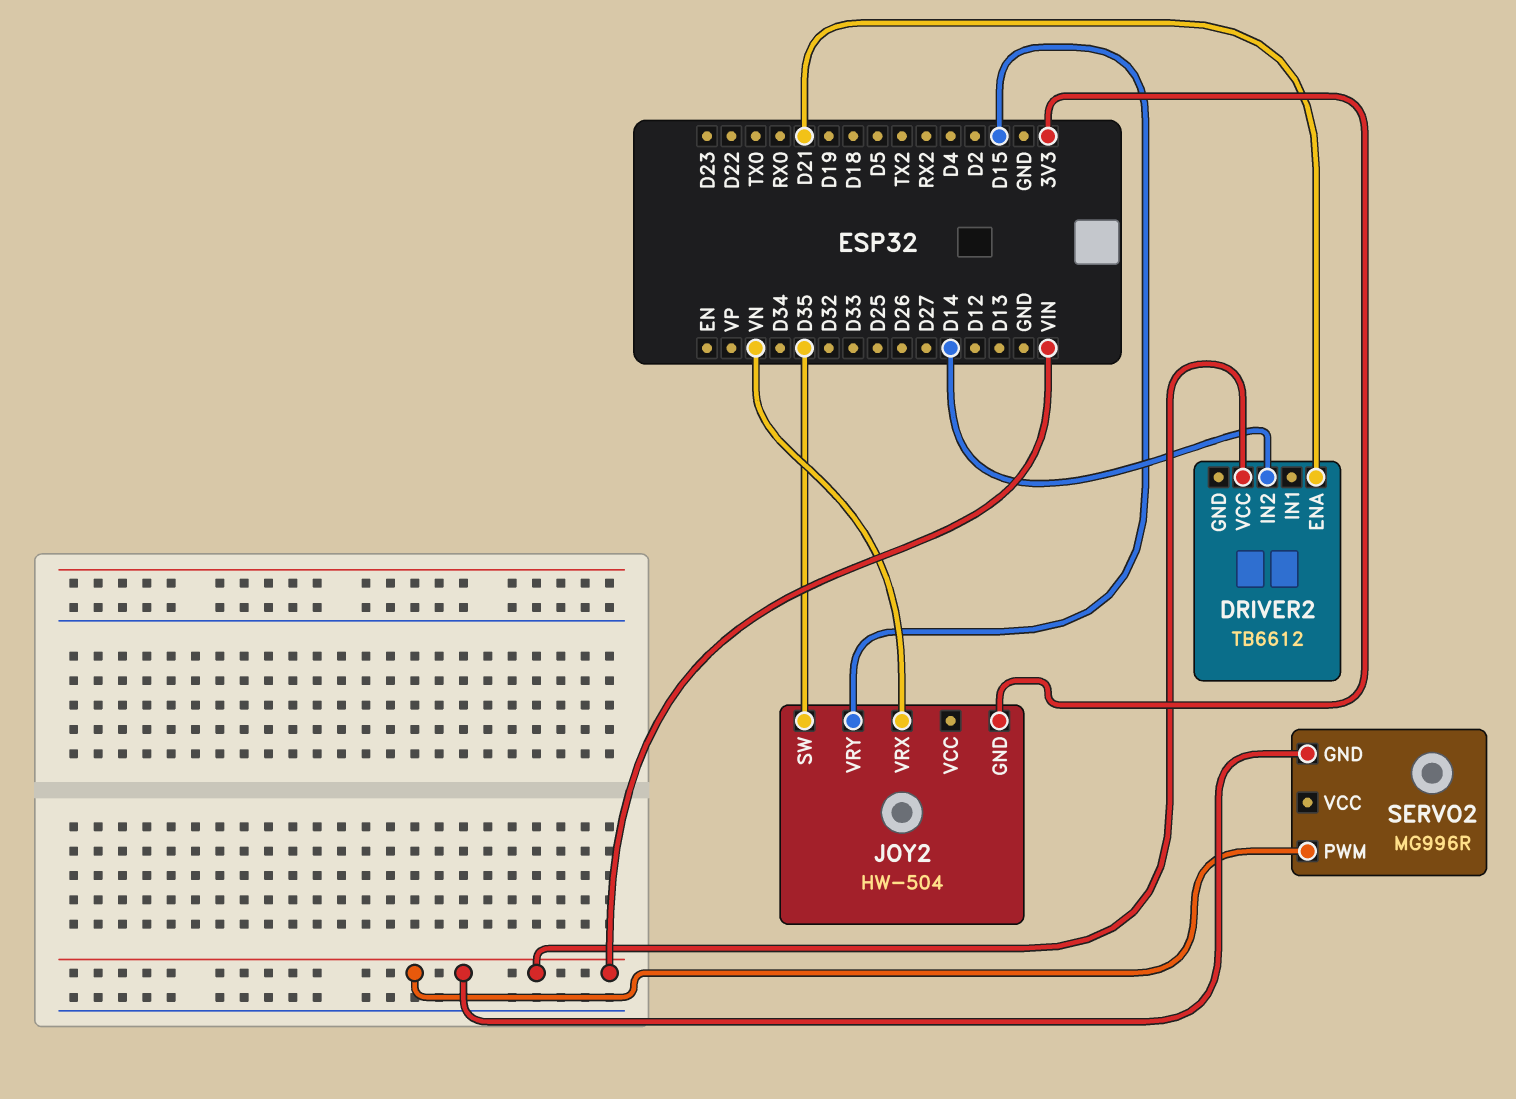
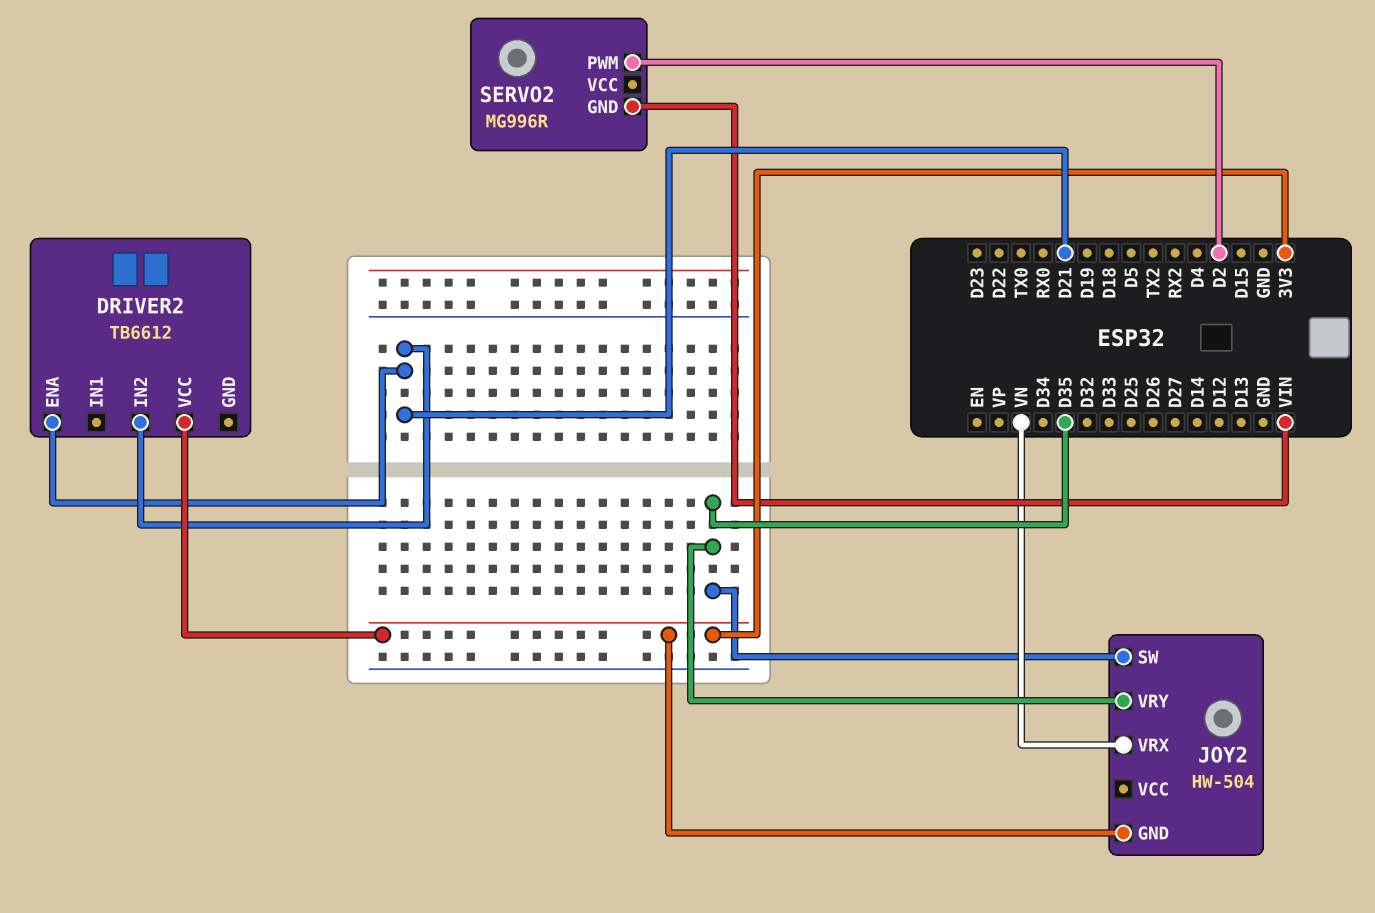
DRIVER2 pin IN2: D14 -> D21
DRIVER2 pin VCC: VIN -> 3V3
JOY2 pin VRY: D15 -> D35
SERVO2 pin PWM: VIN -> D2

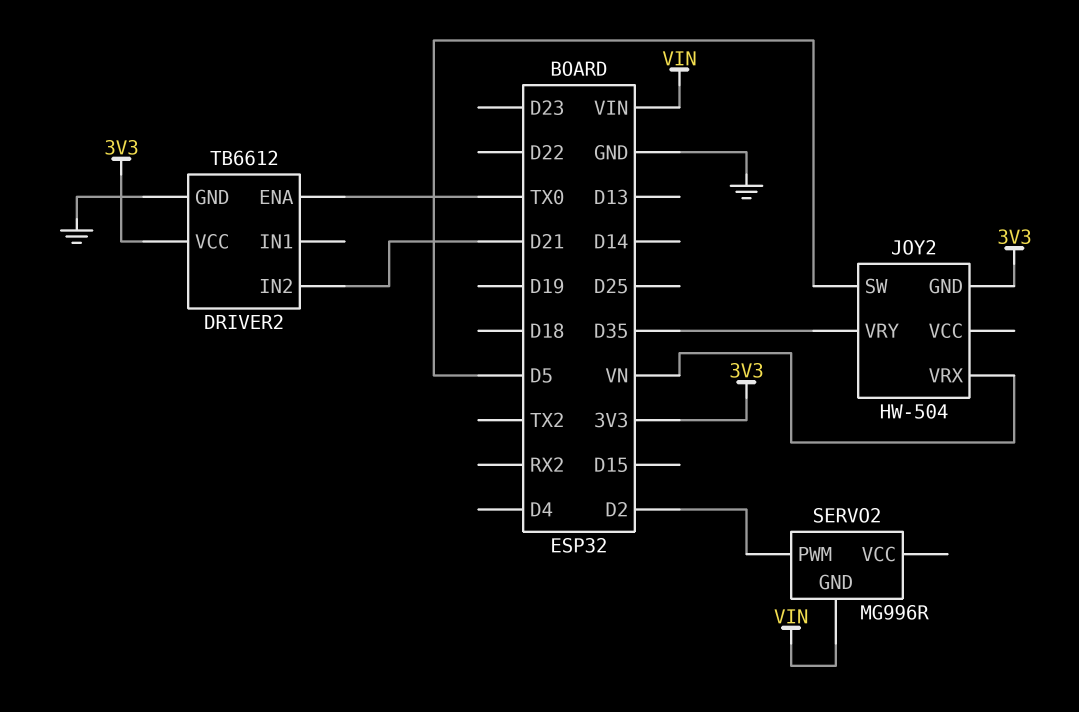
DRIVER2 pin ENA: D21 -> TX0
DRIVER2 pin GND: none -> GND
JOY2 pin SW: D35 -> D5

